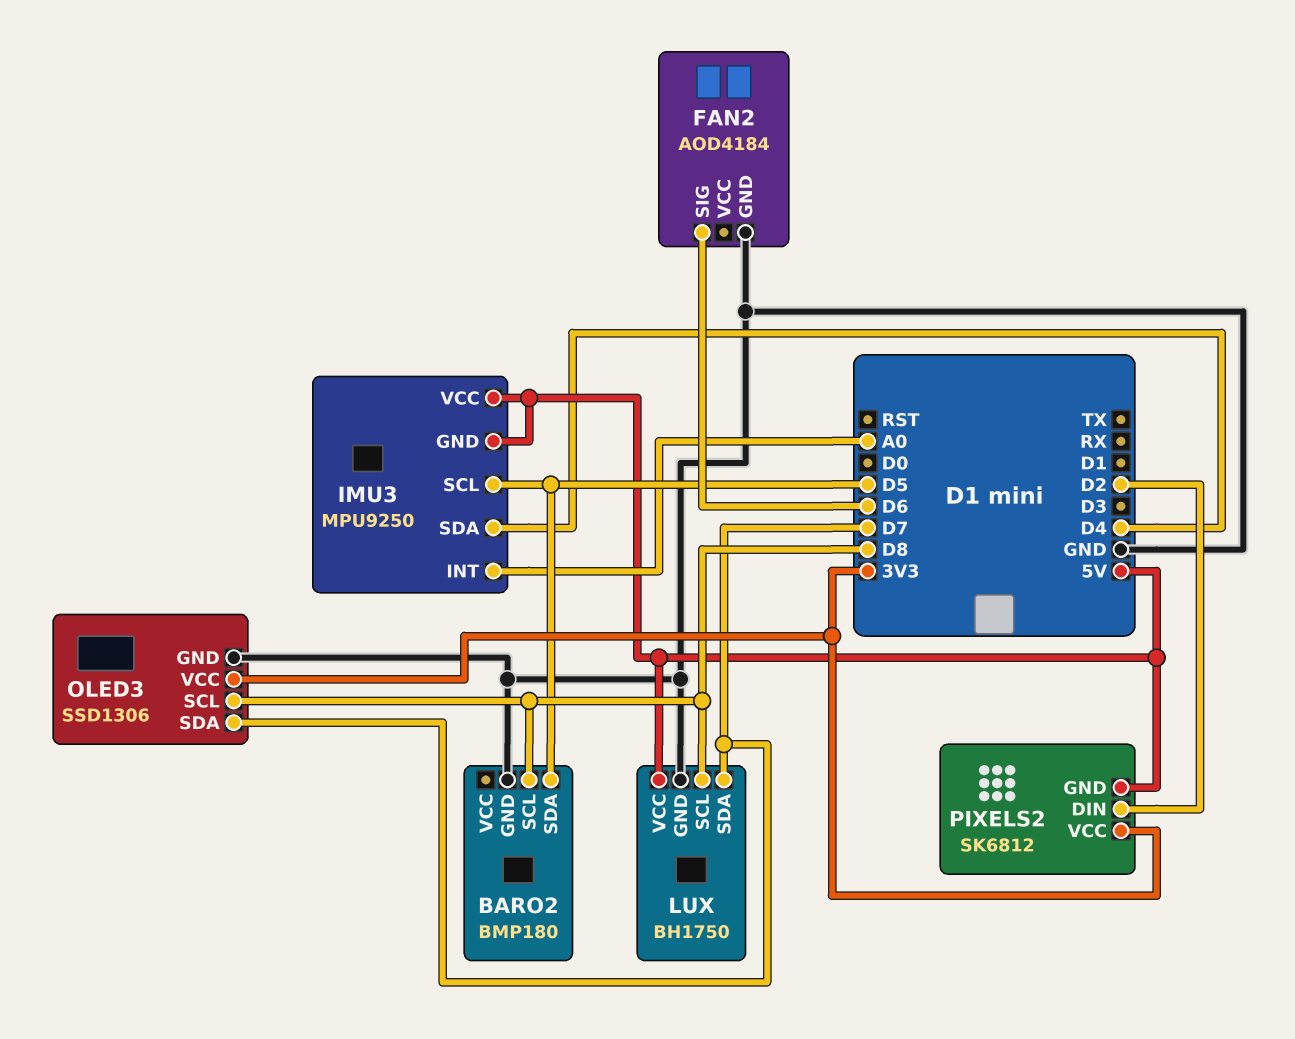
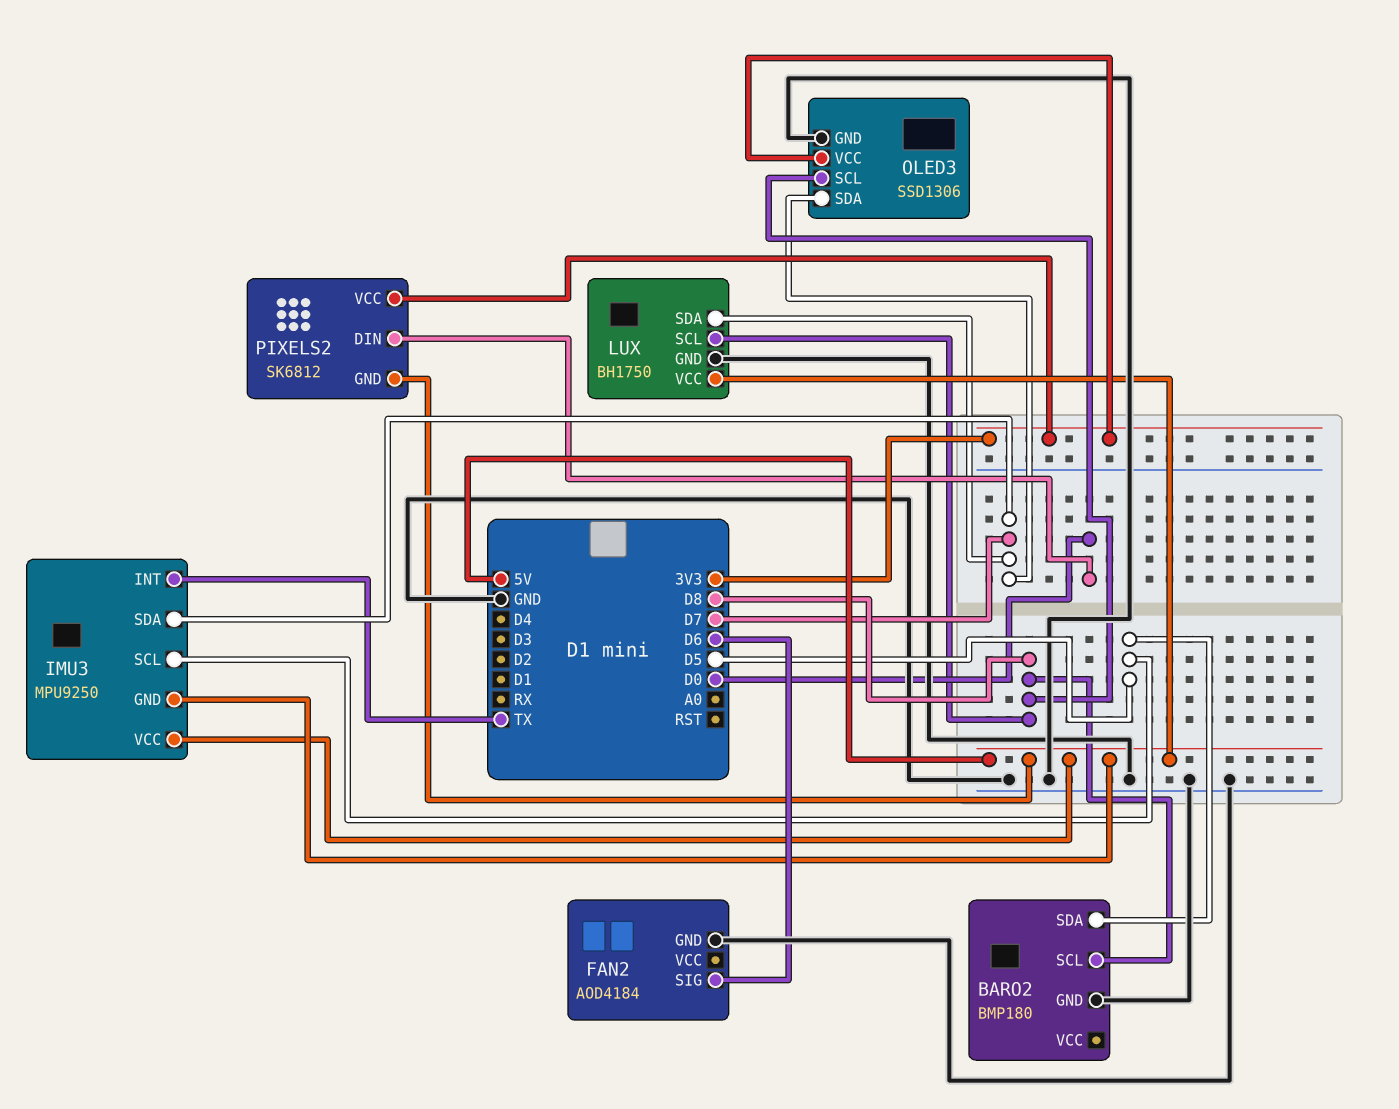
IMU3 pin INT: A0 -> TX
IMU3 pin SDA: D4 -> D7
PIXELS2 pin DIN: D2 -> D0

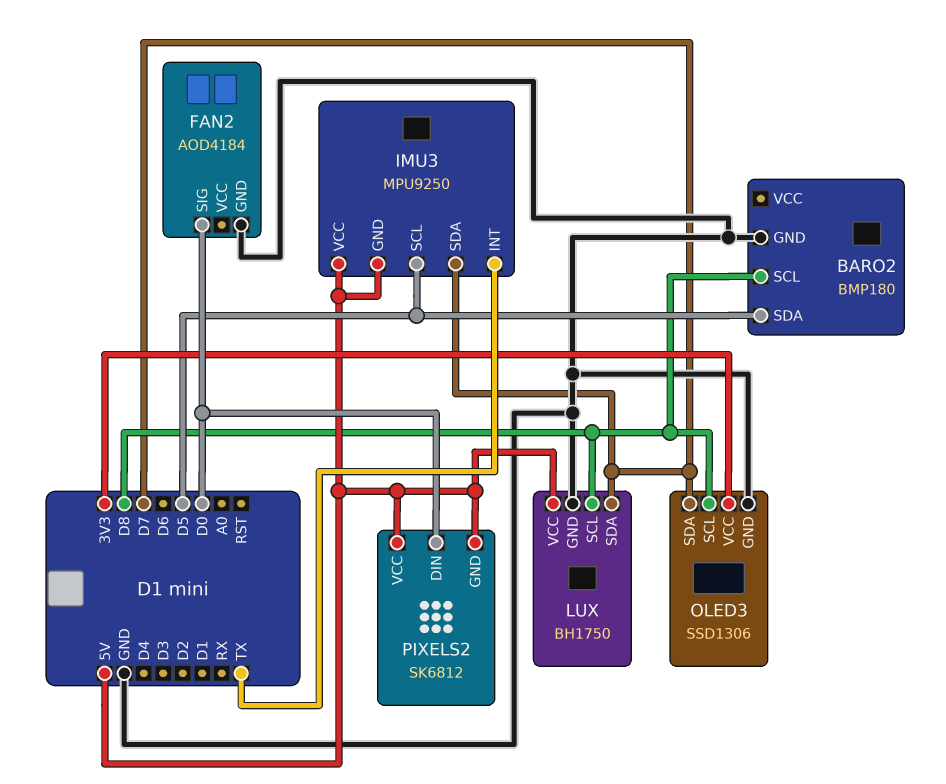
FAN2 pin SIG: D6 -> D0
PIXELS2 pin VCC: 3V3 -> 5V

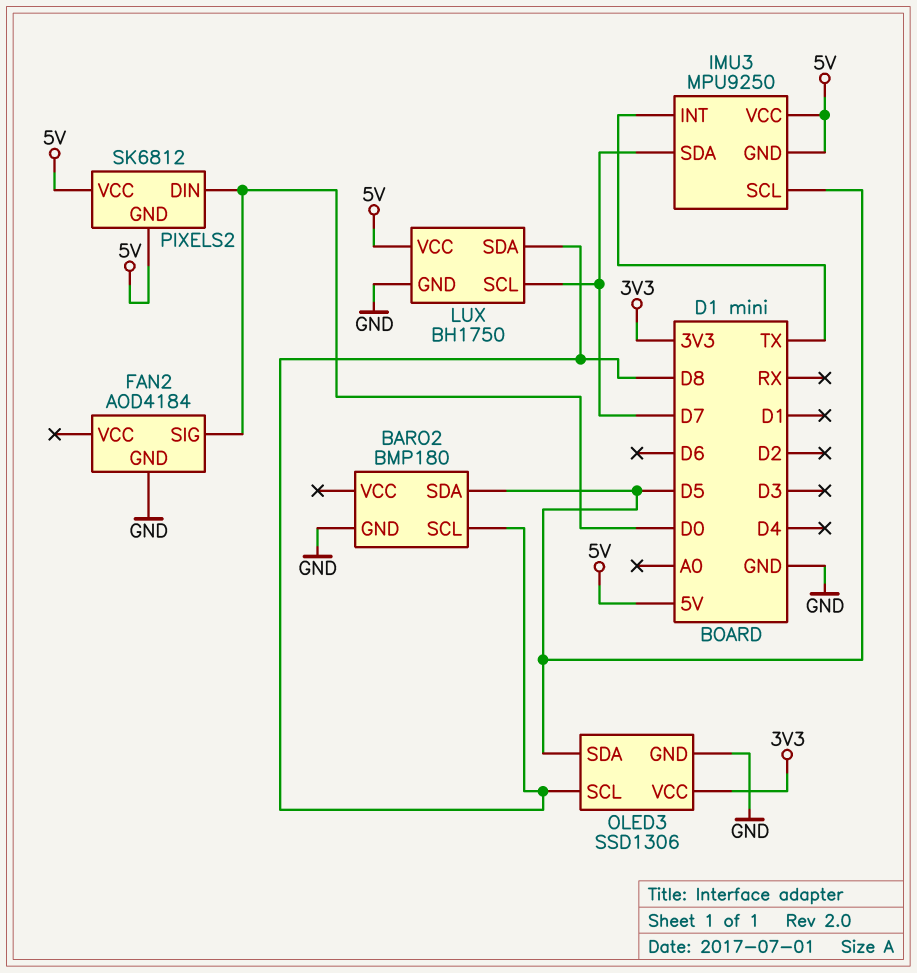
LUX pin SCL: D8 -> D7
LUX pin SDA: D7 -> D8
OLED3 pin SDA: D7 -> D5

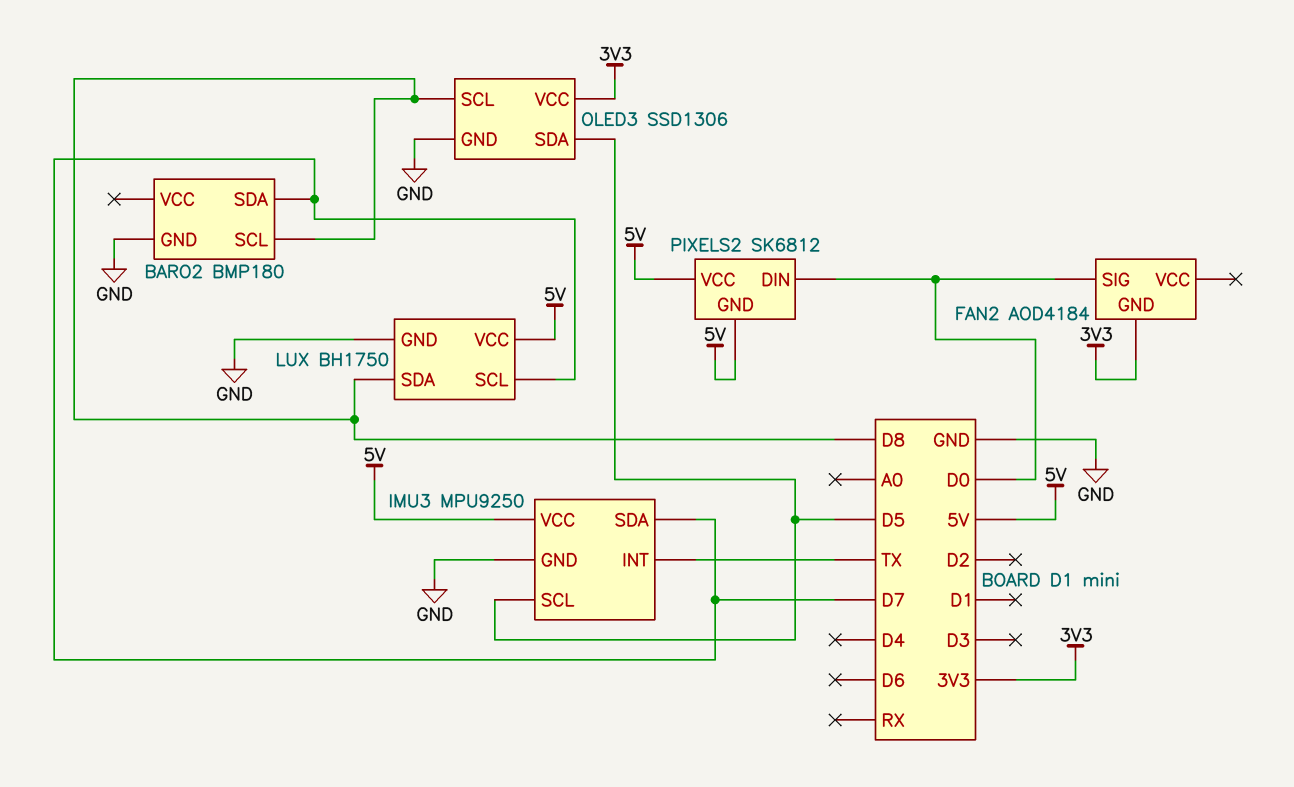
BARO2 pin SDA: D5 -> D7
FAN2 pin GND: GND -> 3V3
IMU3 pin GND: 5V -> GND

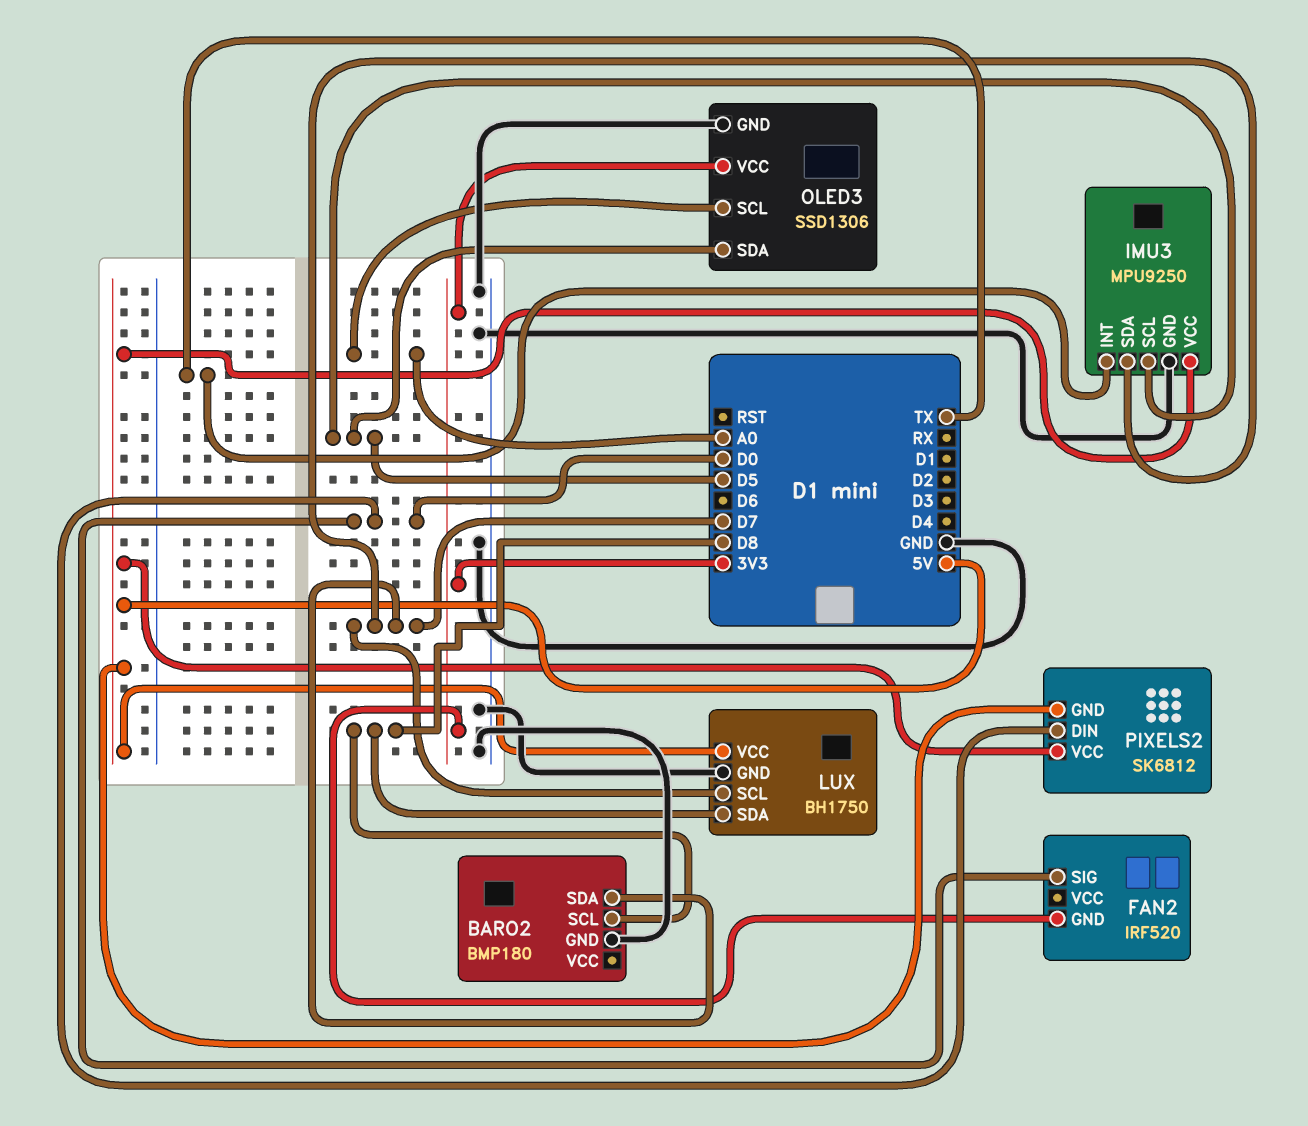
FAN2: AOD4184 -> IRF520
OLED3 pin SCL: D8 -> A0

